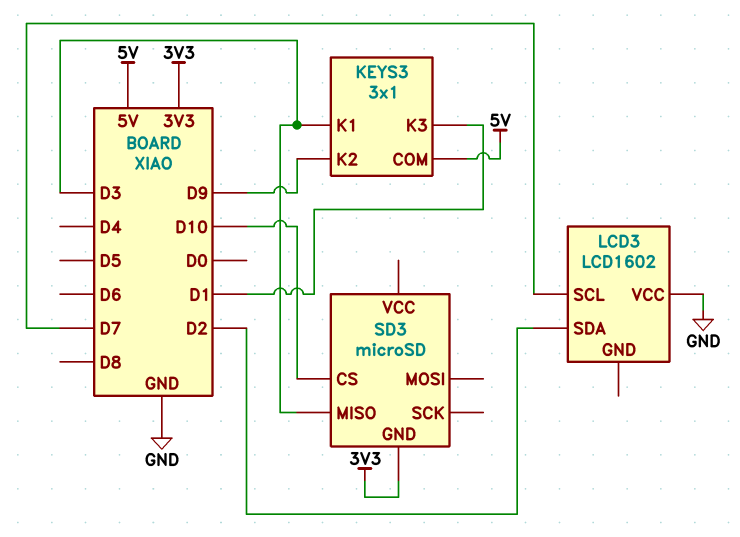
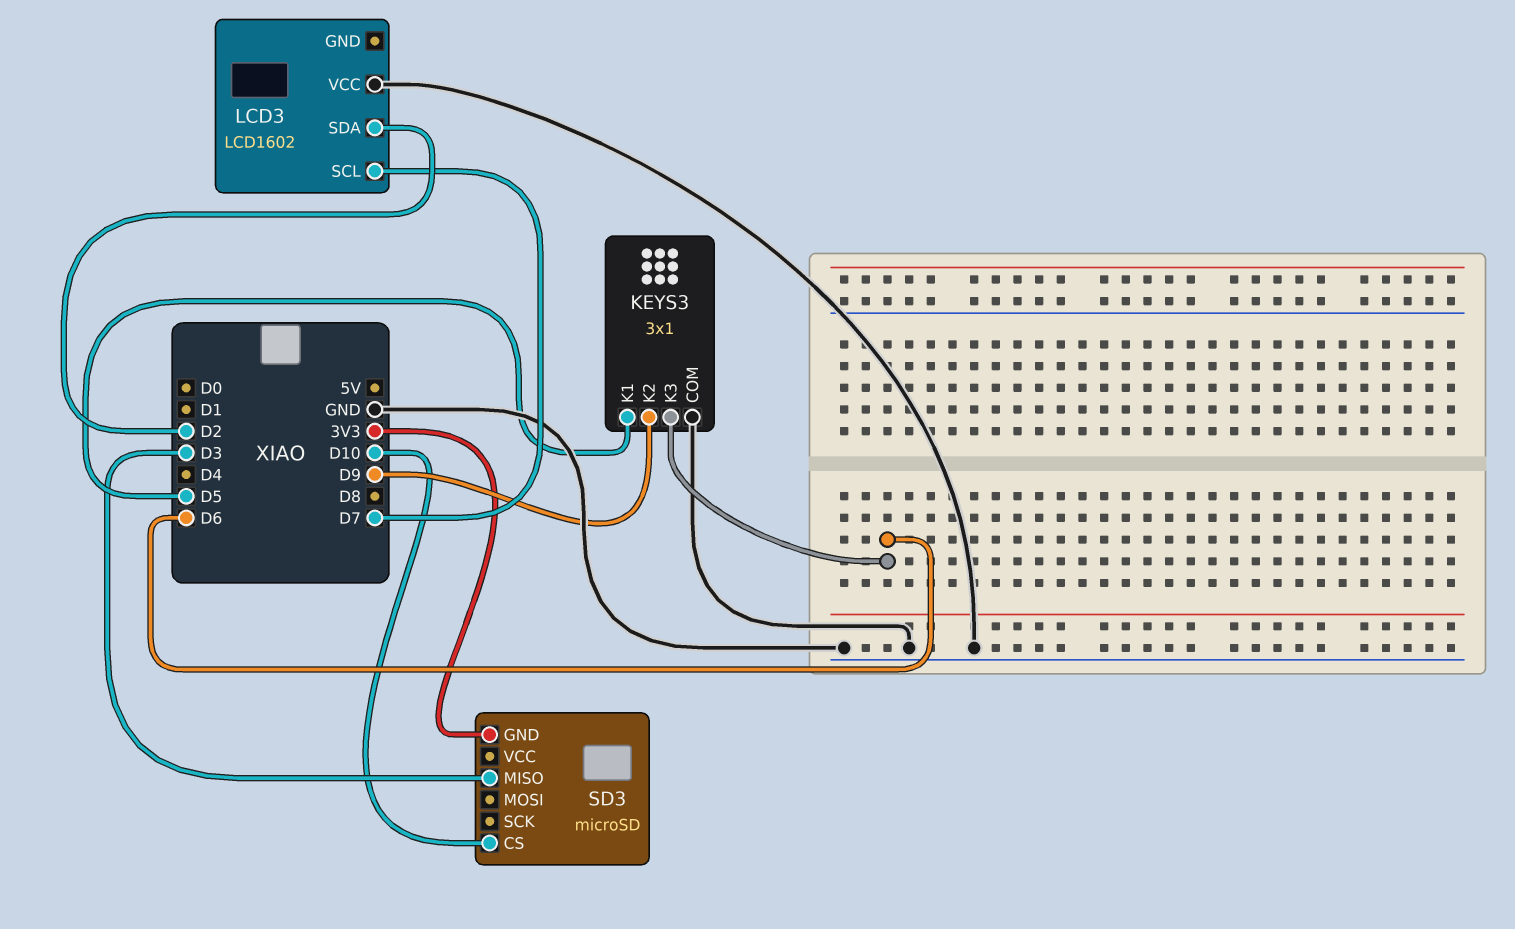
KEYS3 pin COM: 5V -> GND
KEYS3 pin K1: D3 -> D5
KEYS3 pin K3: D1 -> D6

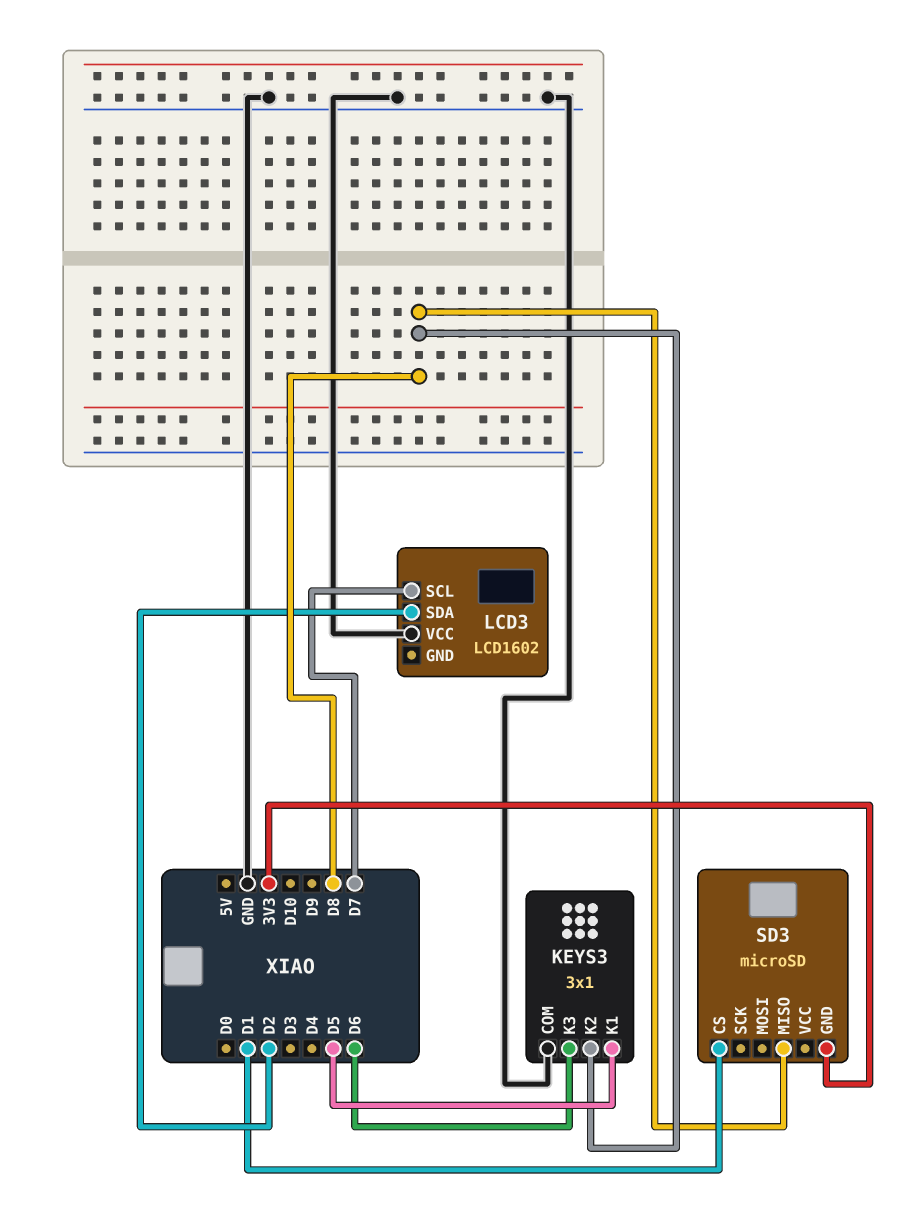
KEYS3 pin K2: D9 -> D8
SD3 pin CS: D10 -> D1
SD3 pin MISO: D3 -> D8

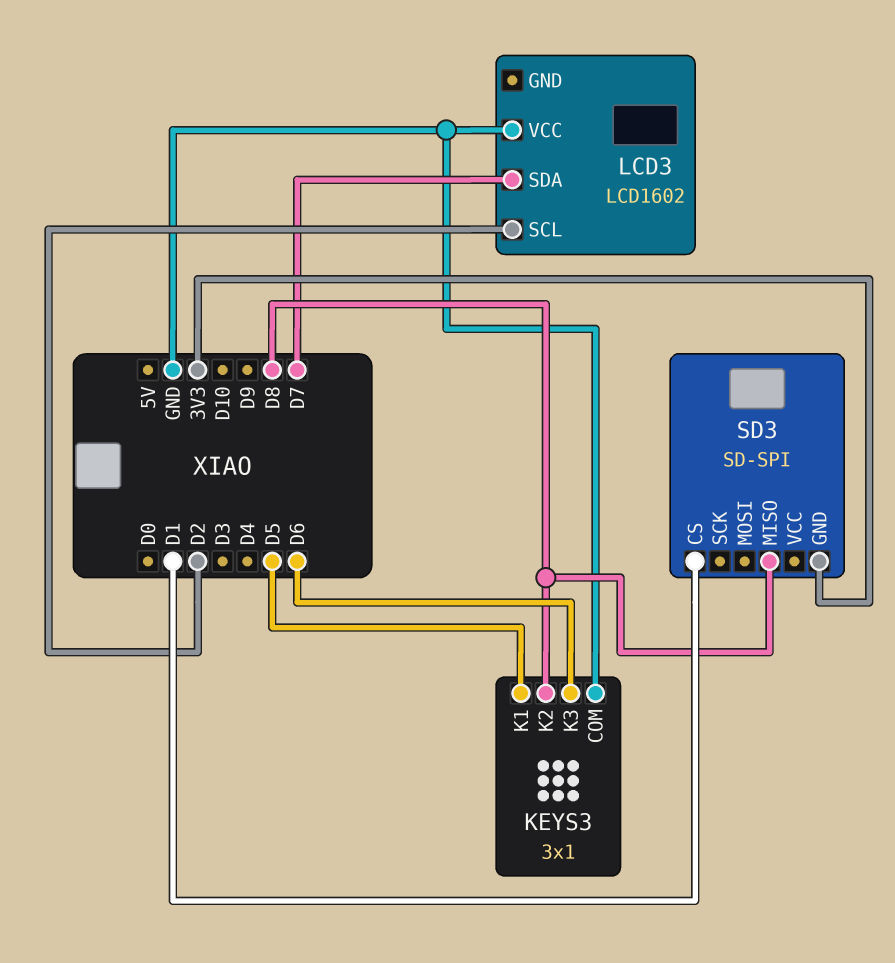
LCD3 pin SCL: D7 -> D2
LCD3 pin SDA: D2 -> D7
SD3: microSD -> SD-SPI

